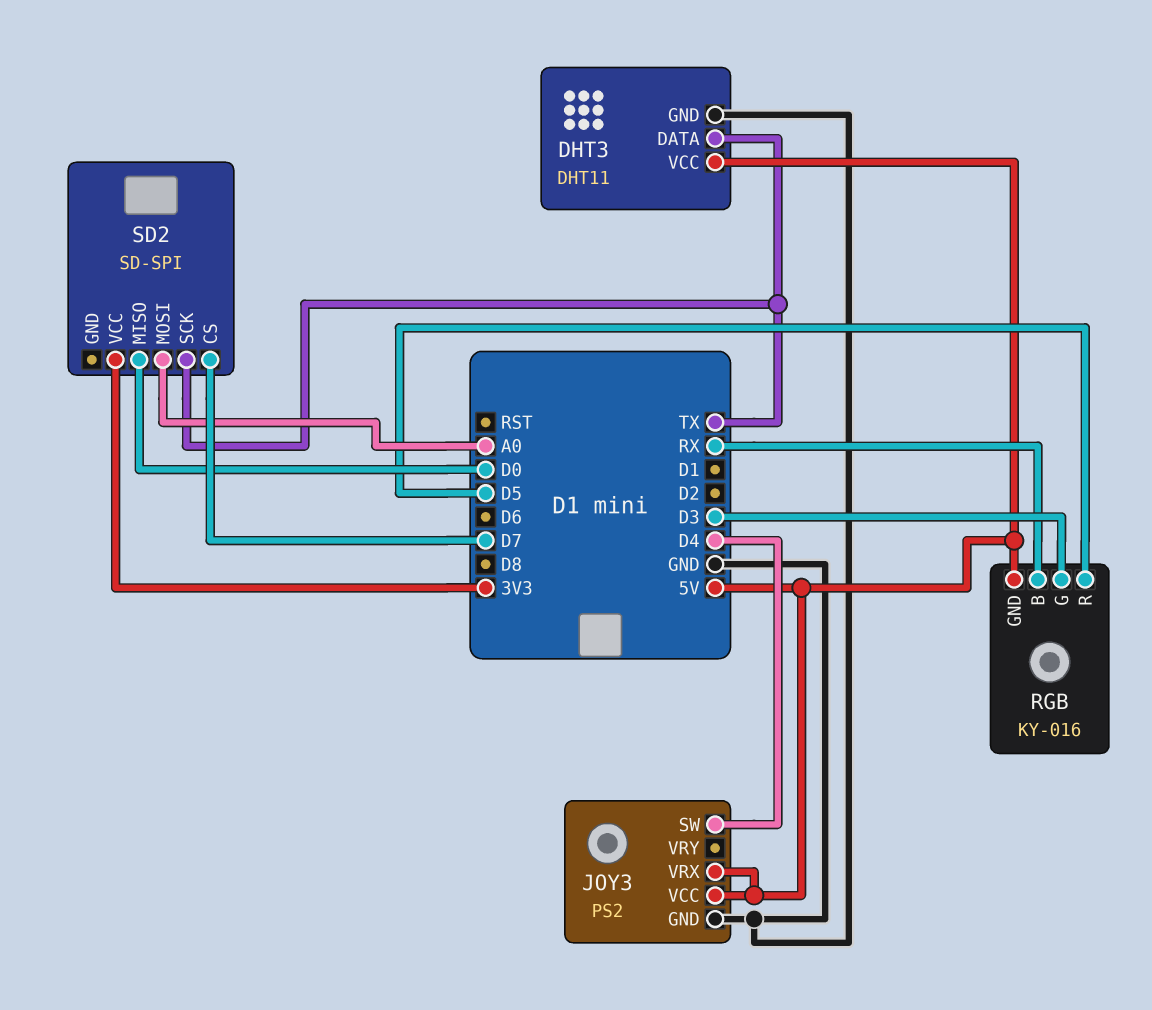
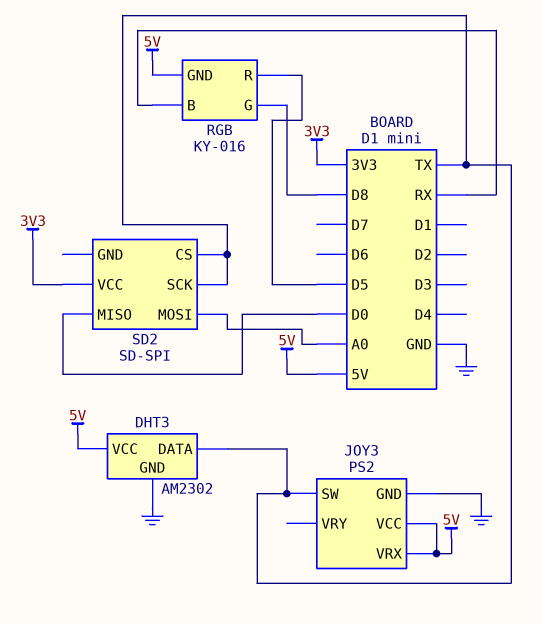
DHT3: DHT11 -> AM2302
JOY3 pin SW: D4 -> TX
RGB pin G: D3 -> D8
SD2 pin CS: D7 -> TX

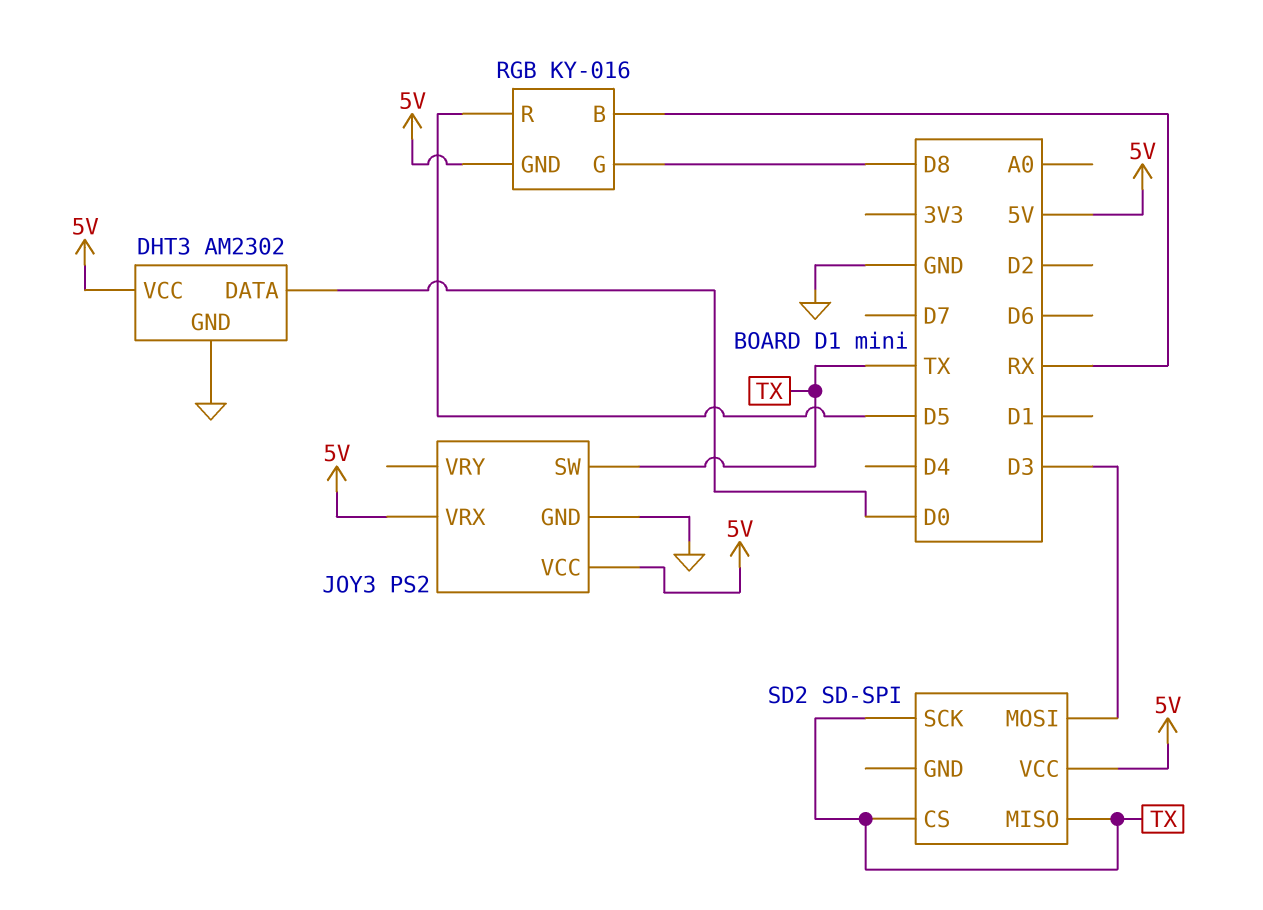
DHT3 pin DATA: TX -> D0
SD2 pin MISO: D0 -> TX
SD2 pin MOSI: A0 -> D3
SD2 pin VCC: 3V3 -> 5V

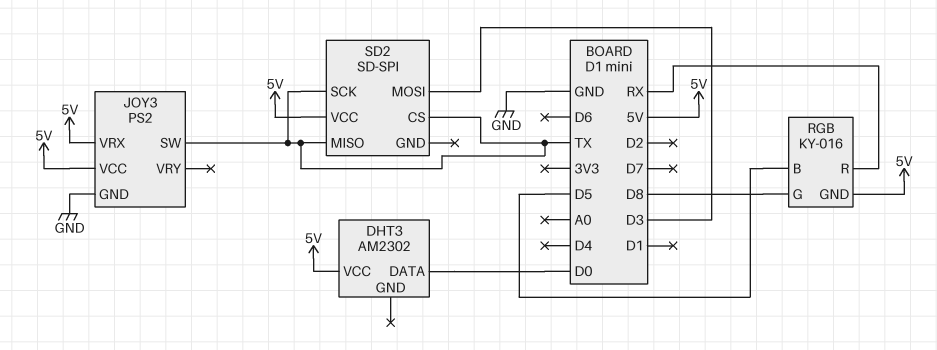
DHT3 pin GND: GND -> none
RGB pin B: RX -> D5
RGB pin R: D5 -> RX

